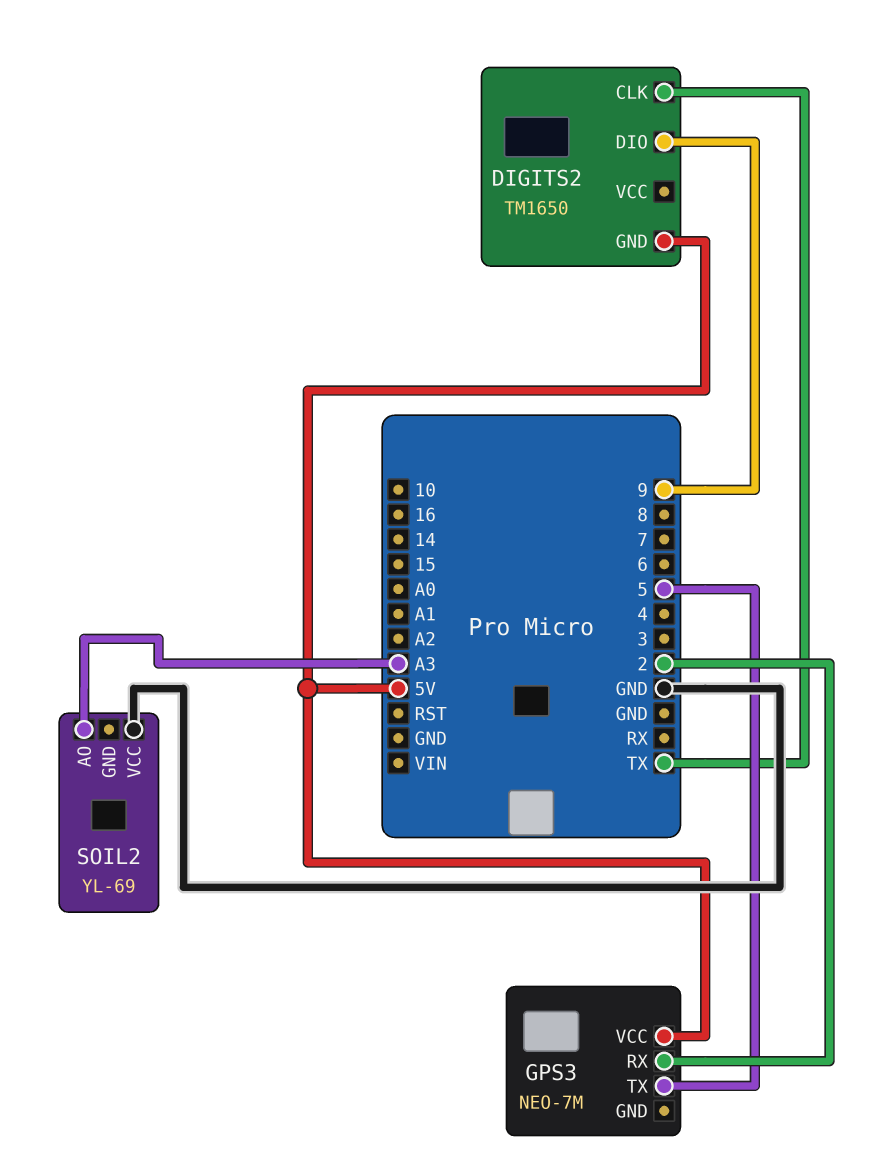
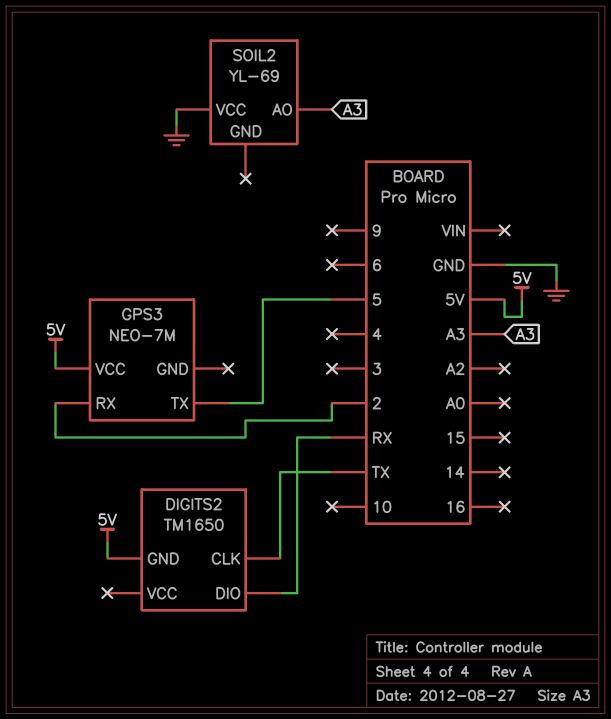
DIGITS2 pin DIO: 9 -> RX

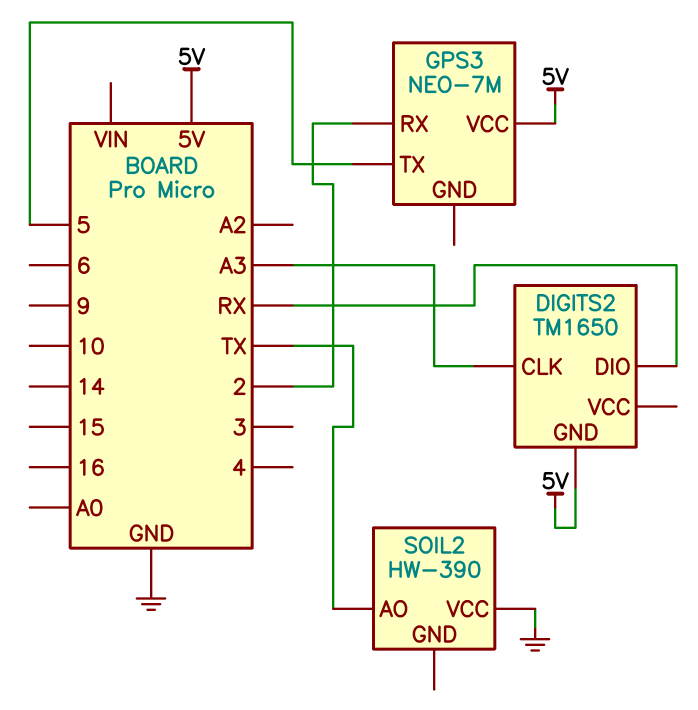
DIGITS2 pin CLK: TX -> A3
SOIL2: YL-69 -> HW-390
SOIL2 pin AO: A3 -> TX

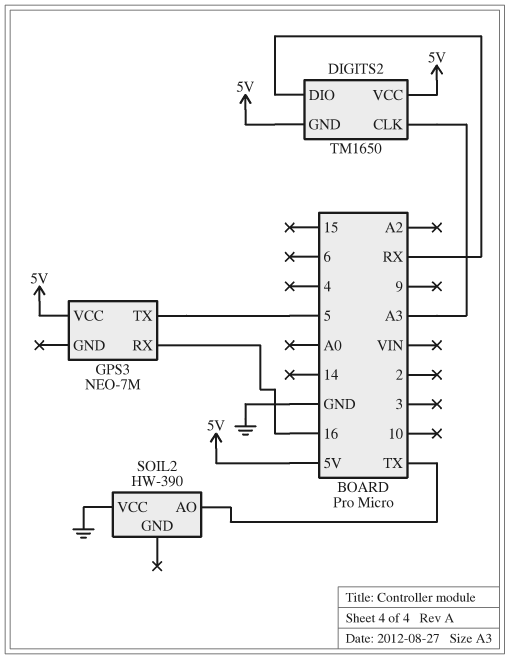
DIGITS2 pin VCC: none -> 5V
GPS3 pin RX: 2 -> 16

